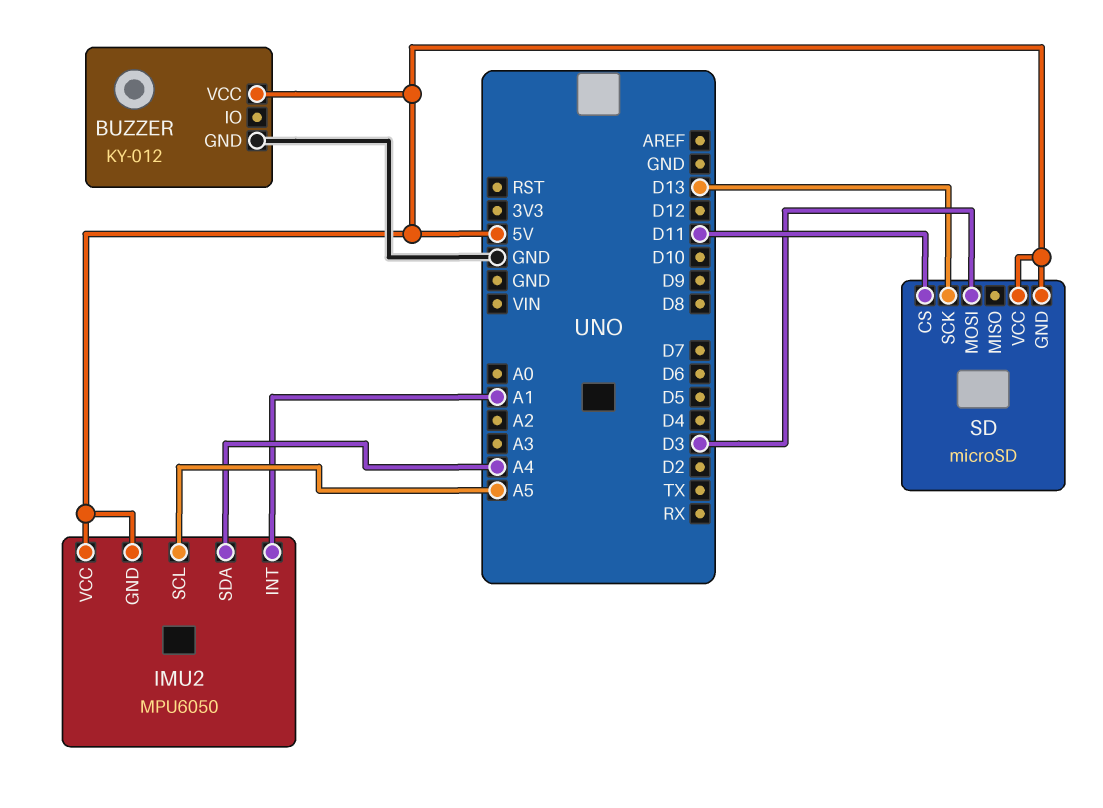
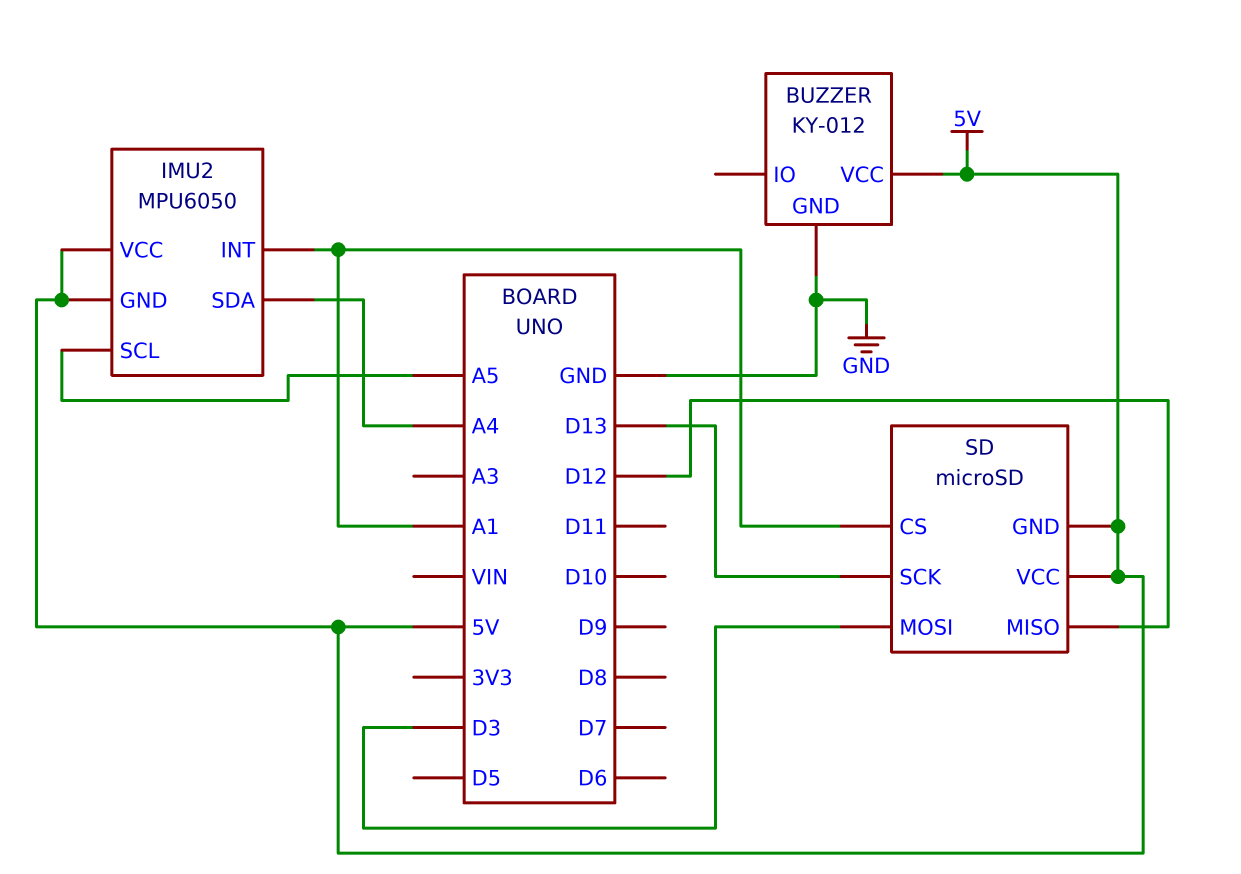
SD pin CS: D11 -> A1
SD pin MISO: none -> D12

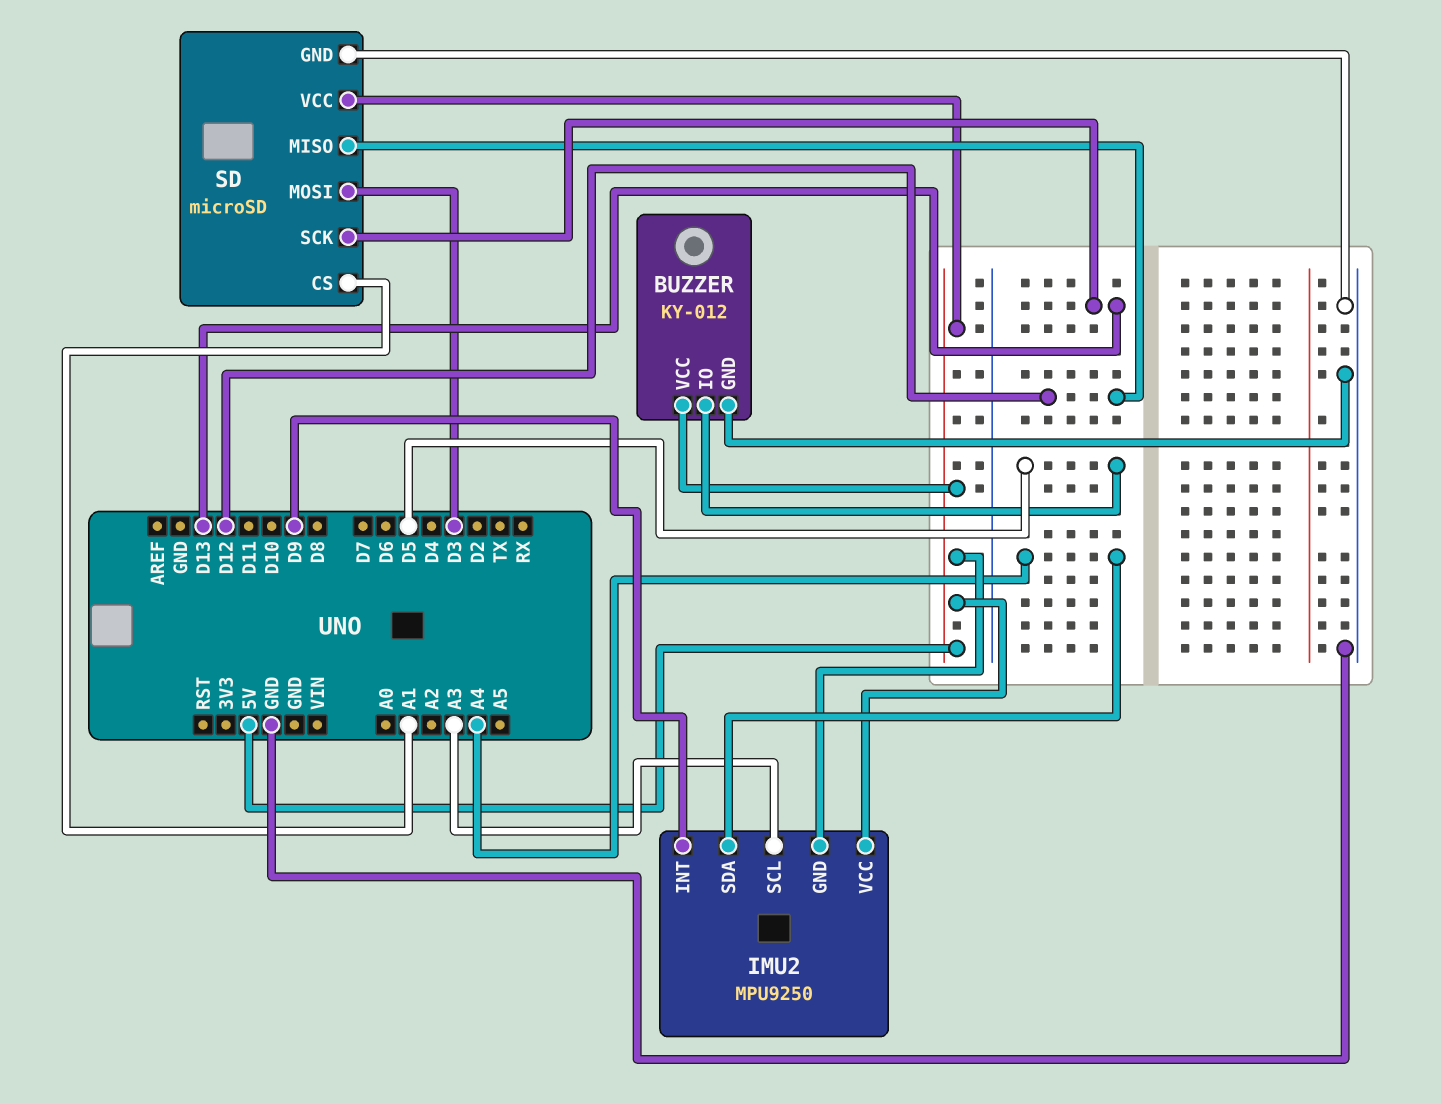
BUZZER pin IO: none -> D5
IMU2: MPU6050 -> MPU9250
IMU2 pin INT: A1 -> D9
IMU2 pin SCL: A5 -> A3
SD pin GND: 5V -> GND

